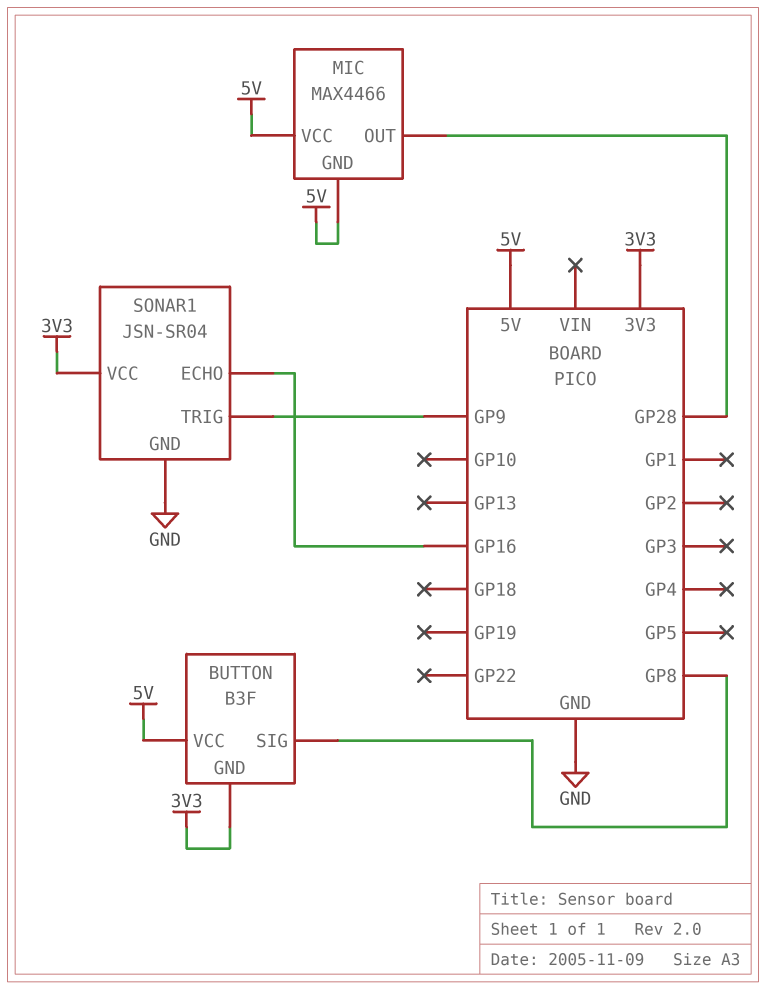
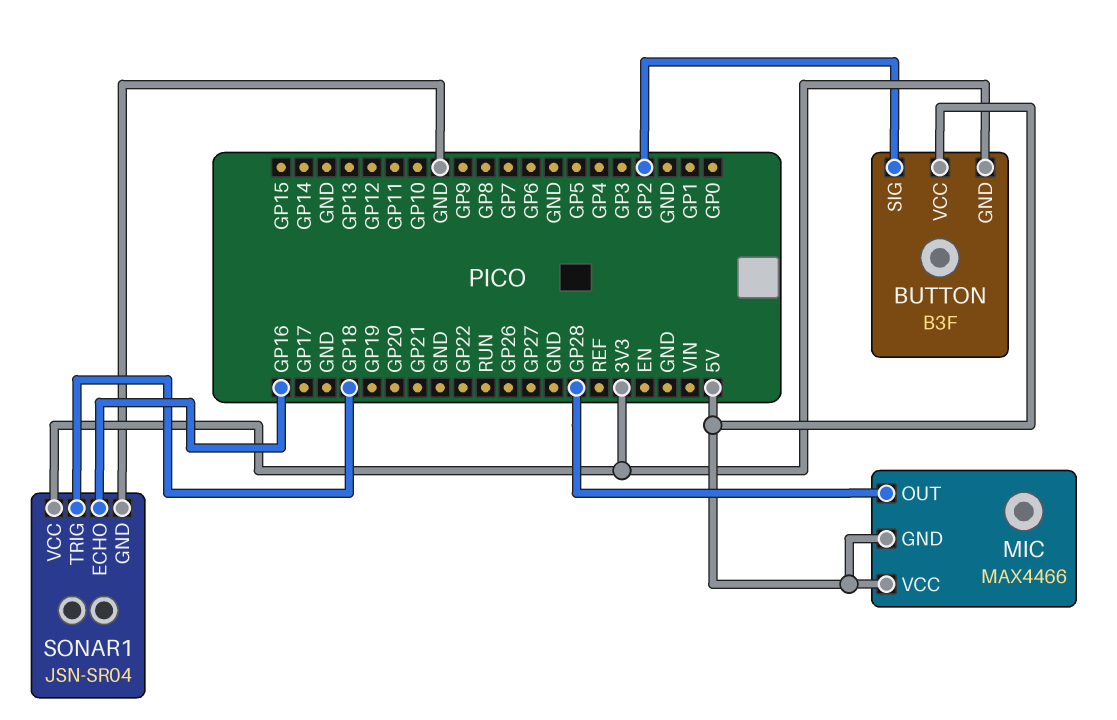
BUTTON pin SIG: GP8 -> GP2
SONAR1 pin TRIG: GP9 -> GP18

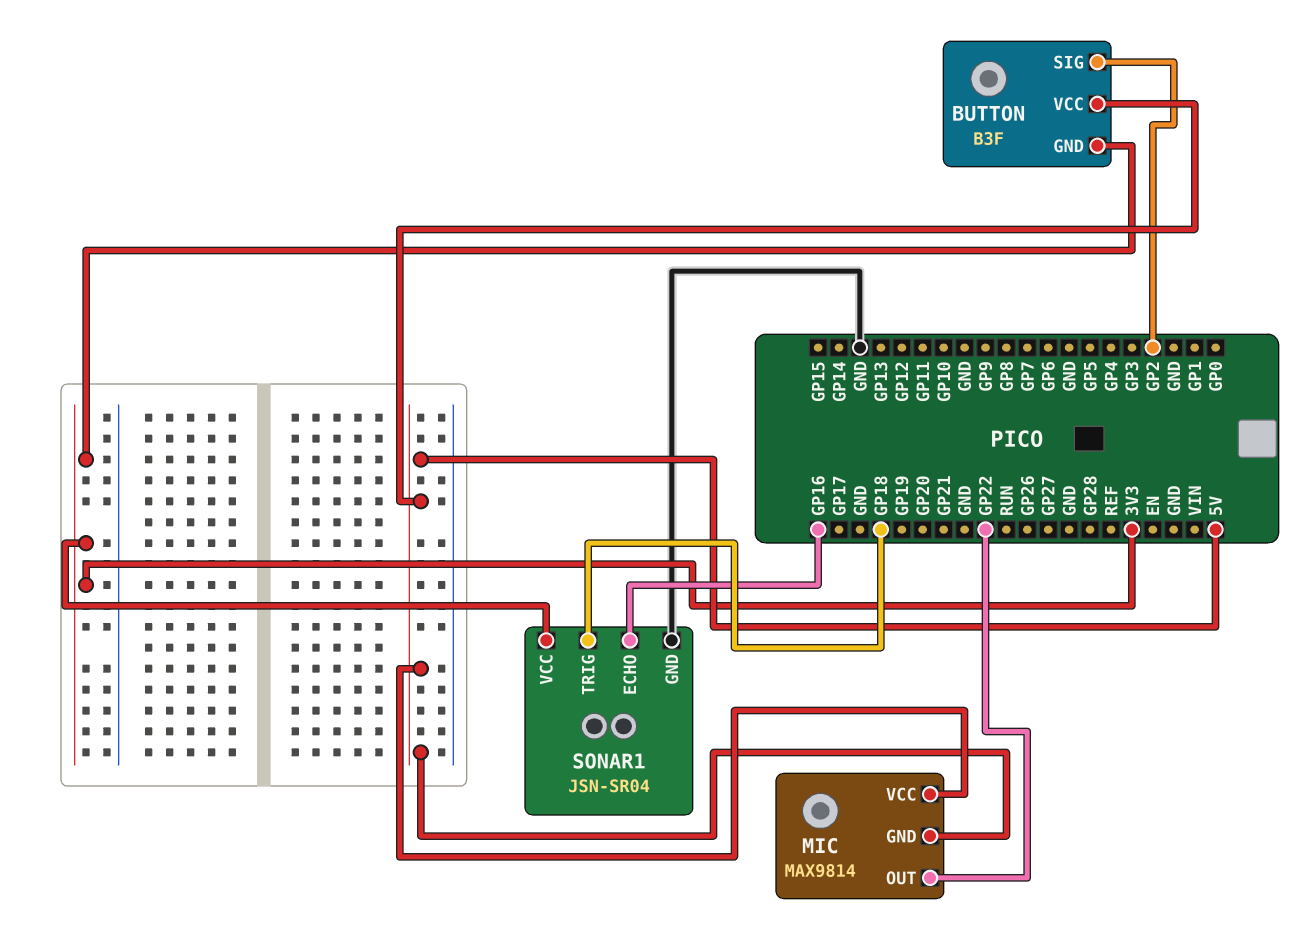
MIC: MAX4466 -> MAX9814
MIC pin OUT: GP28 -> GP22

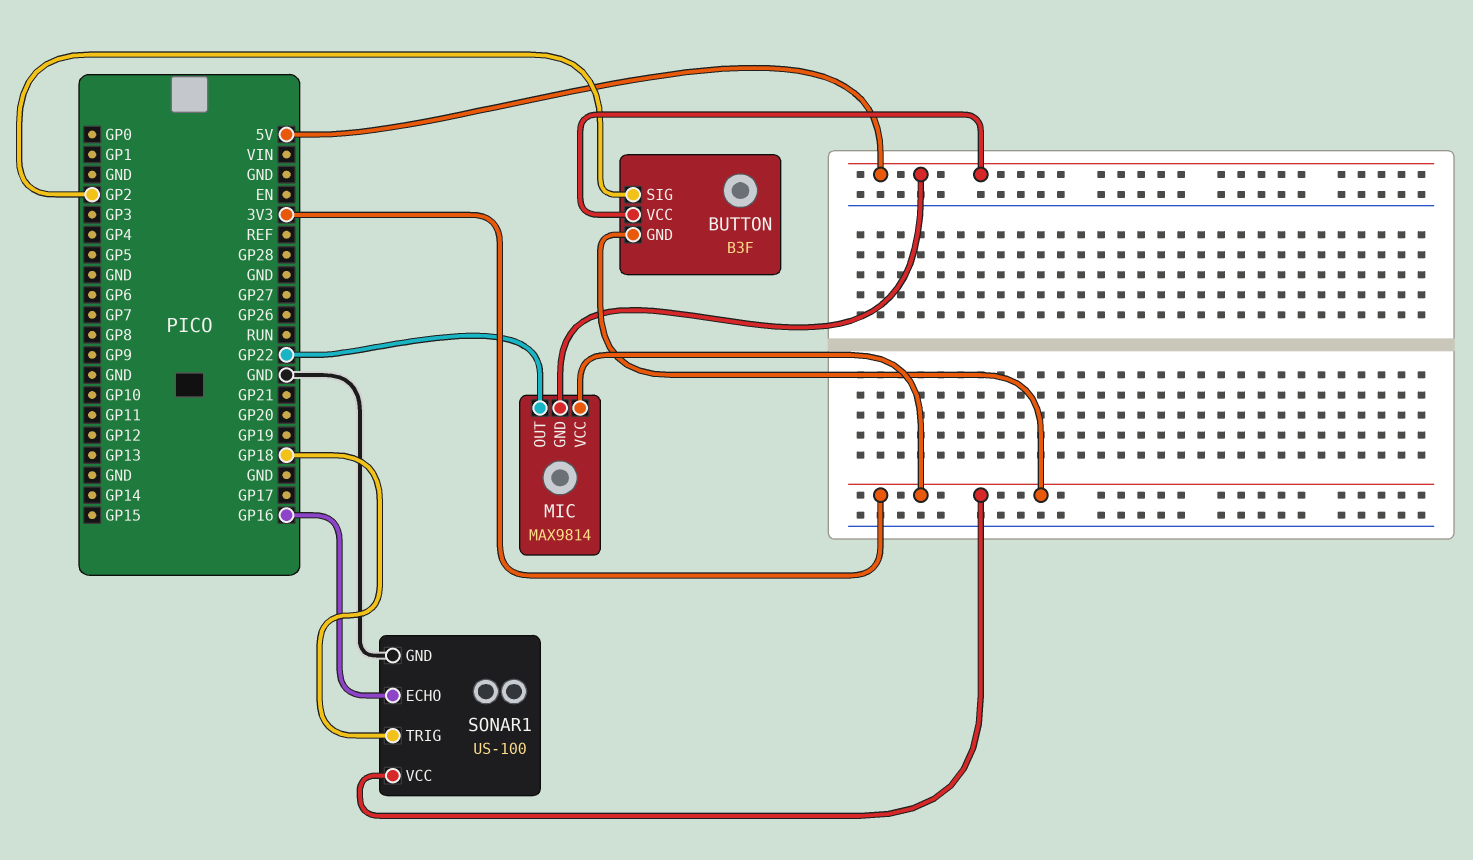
MIC pin VCC: 5V -> 3V3
SONAR1: JSN-SR04 -> US-100

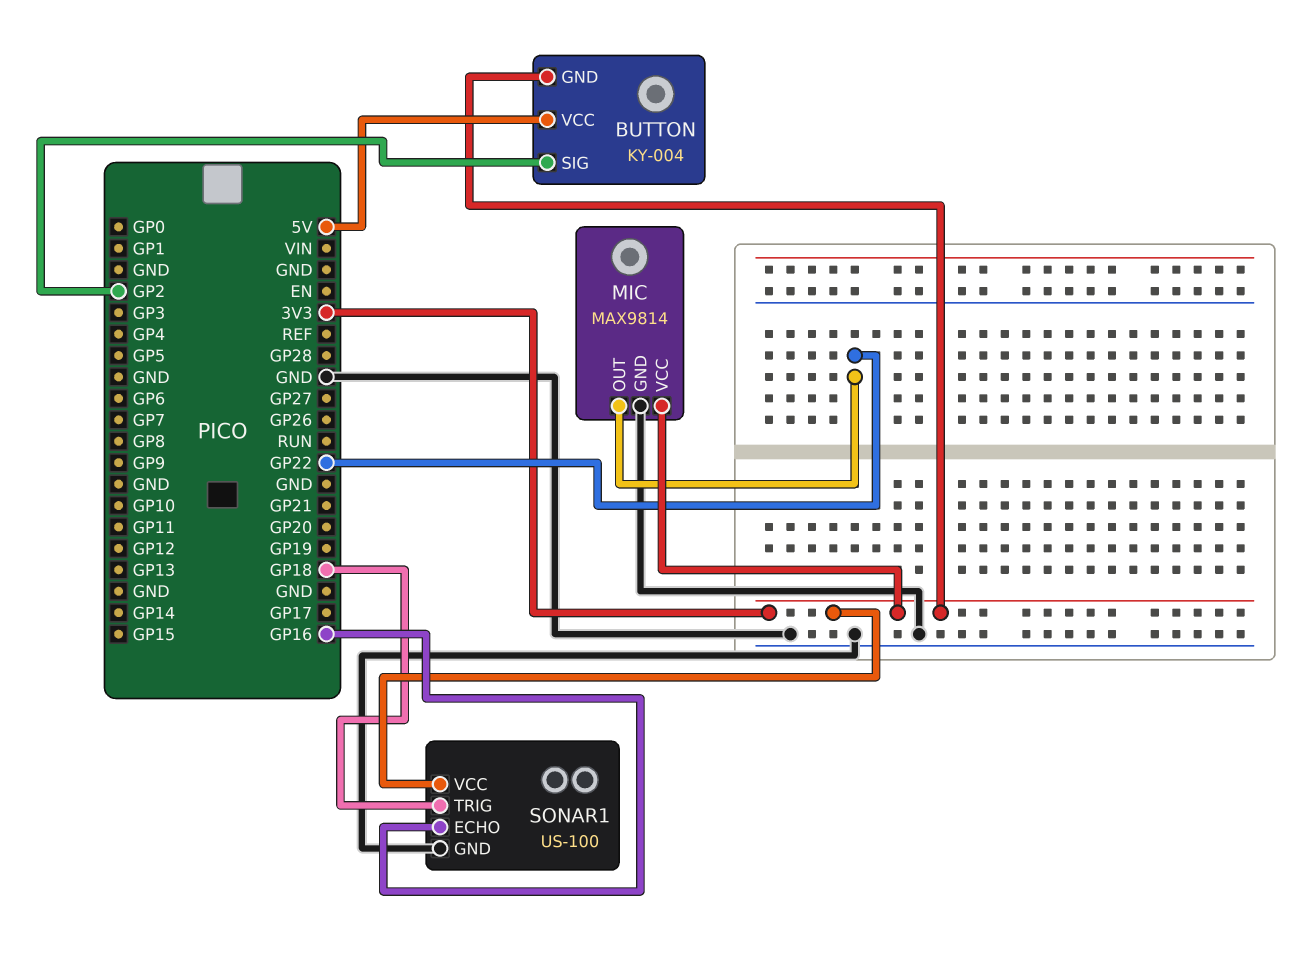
BUTTON: B3F -> KY-004
MIC pin GND: 5V -> GND

